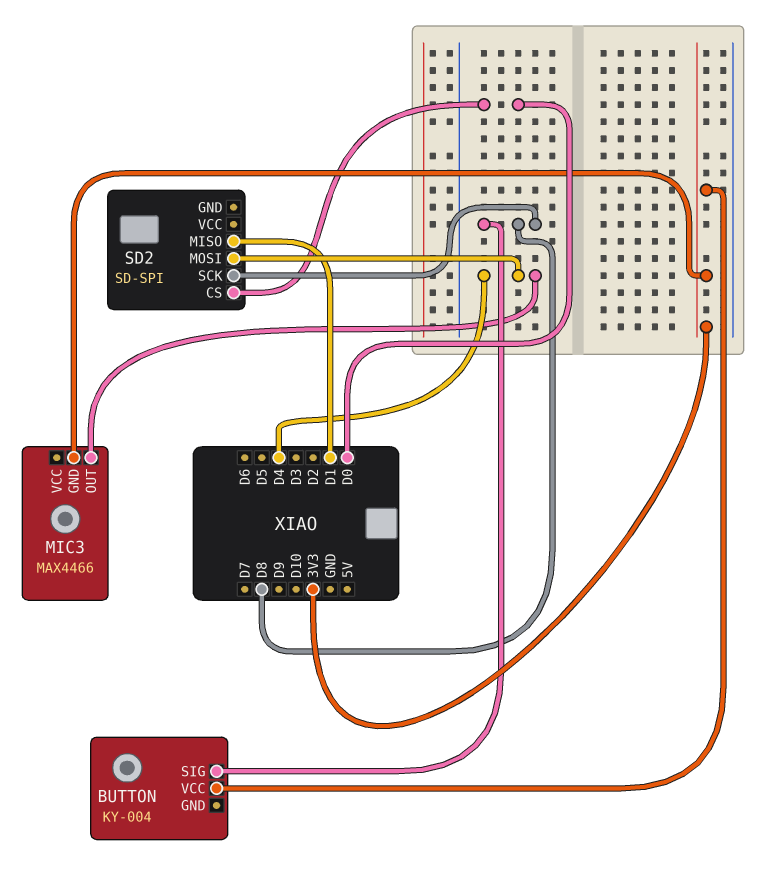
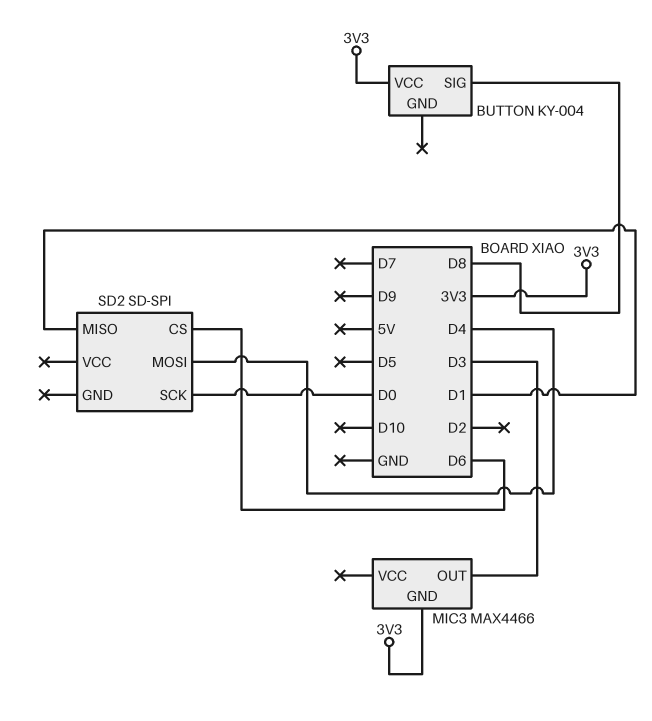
MIC3 pin OUT: D4 -> D3
SD2 pin CS: D0 -> D6
SD2 pin SCK: D8 -> D0

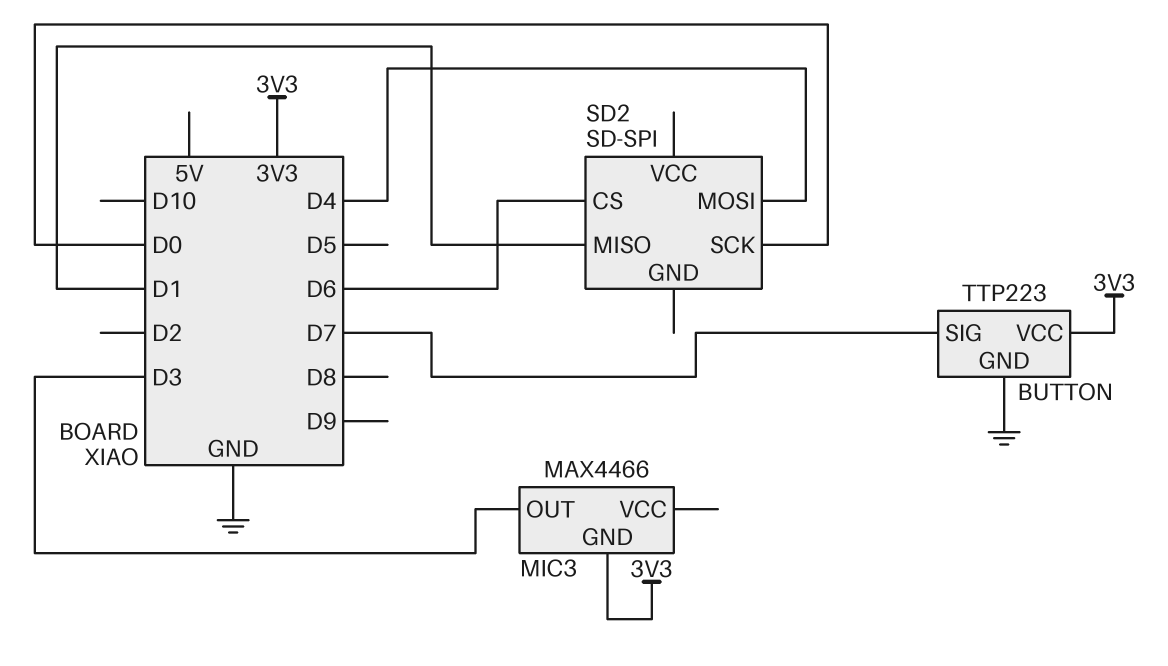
BUTTON: KY-004 -> TTP223
BUTTON pin GND: none -> GND
BUTTON pin SIG: D8 -> D7

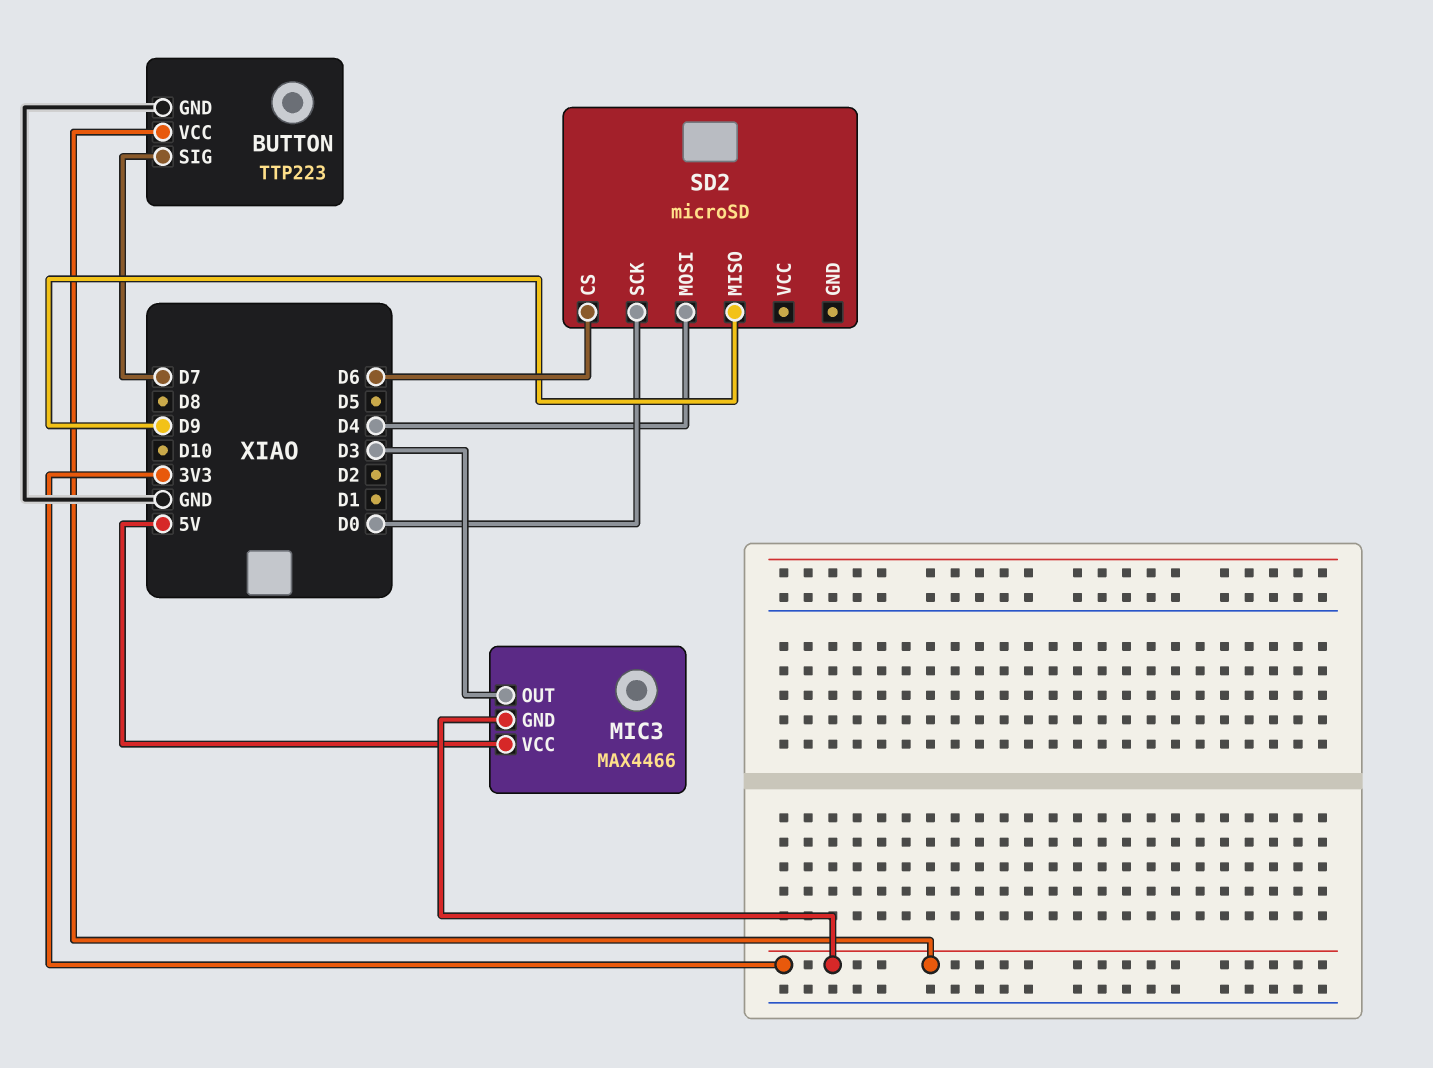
MIC3 pin VCC: none -> 5V
SD2: SD-SPI -> microSD
SD2 pin MISO: D1 -> D9

